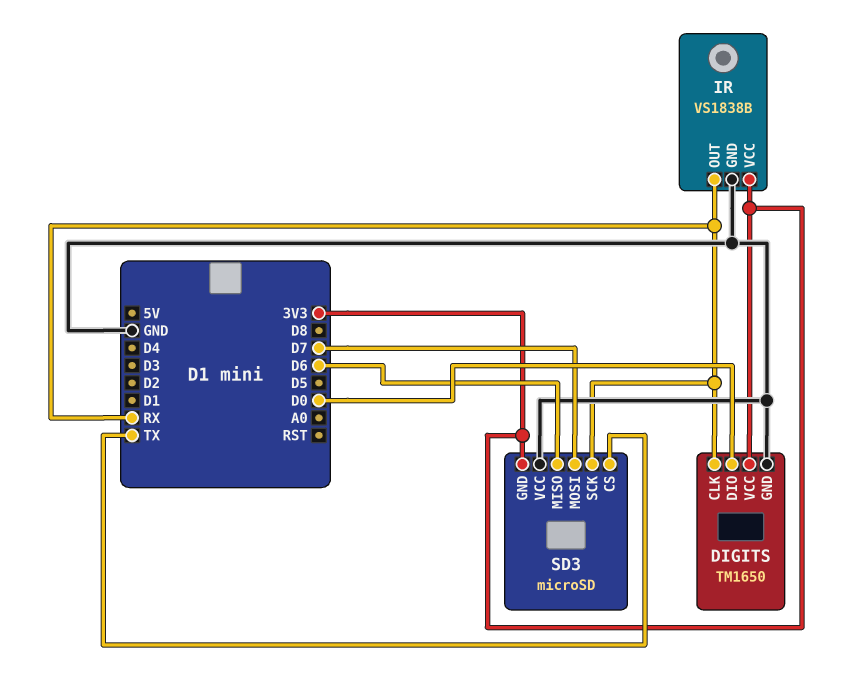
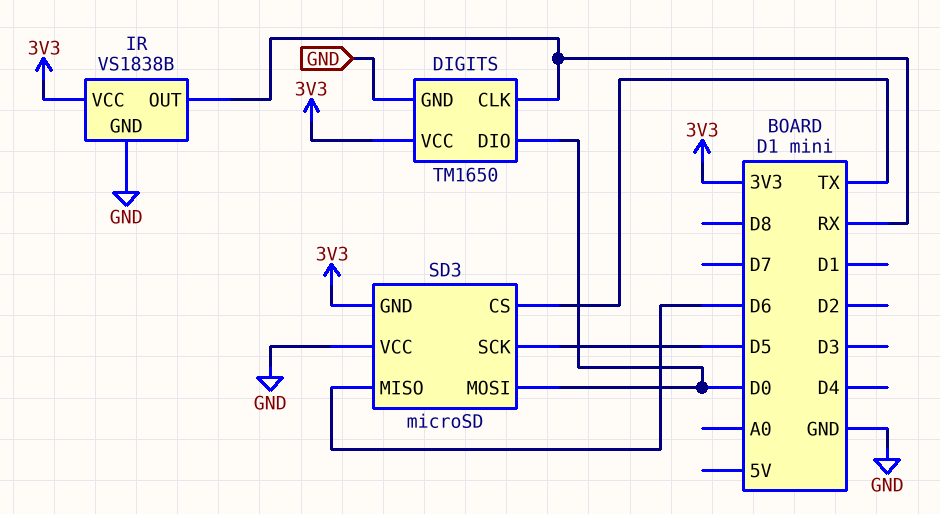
SD3 pin MOSI: D7 -> D0
SD3 pin SCK: RX -> D5

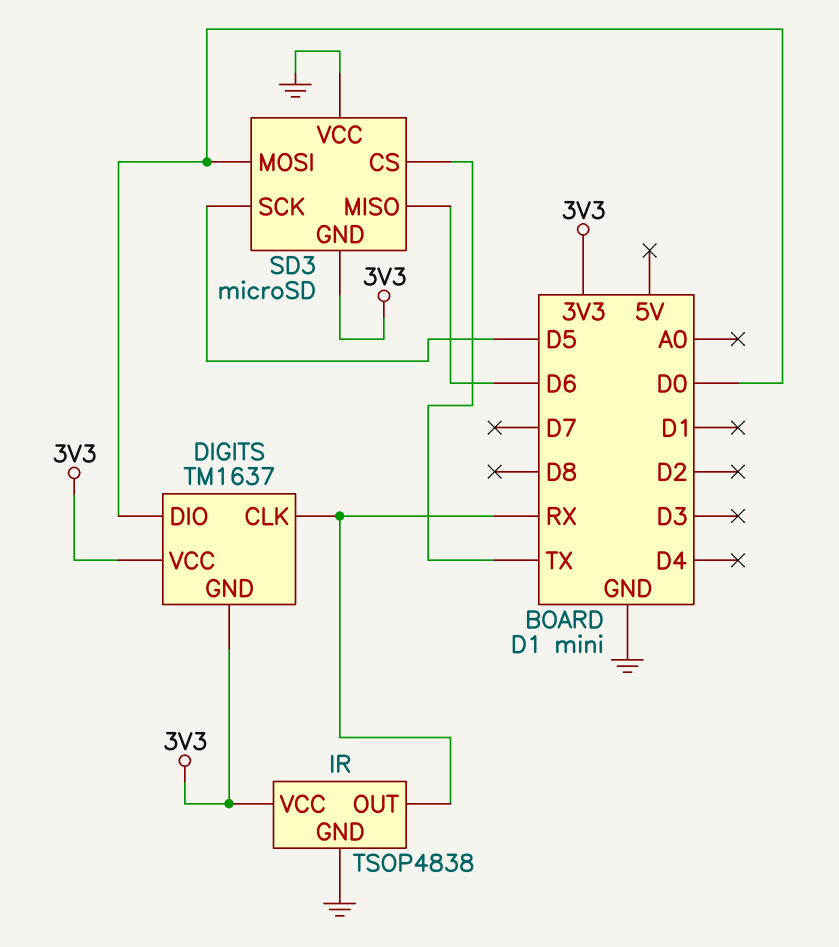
DIGITS: TM1650 -> TM1637
DIGITS pin GND: GND -> 3V3
IR: VS1838B -> TSOP4838

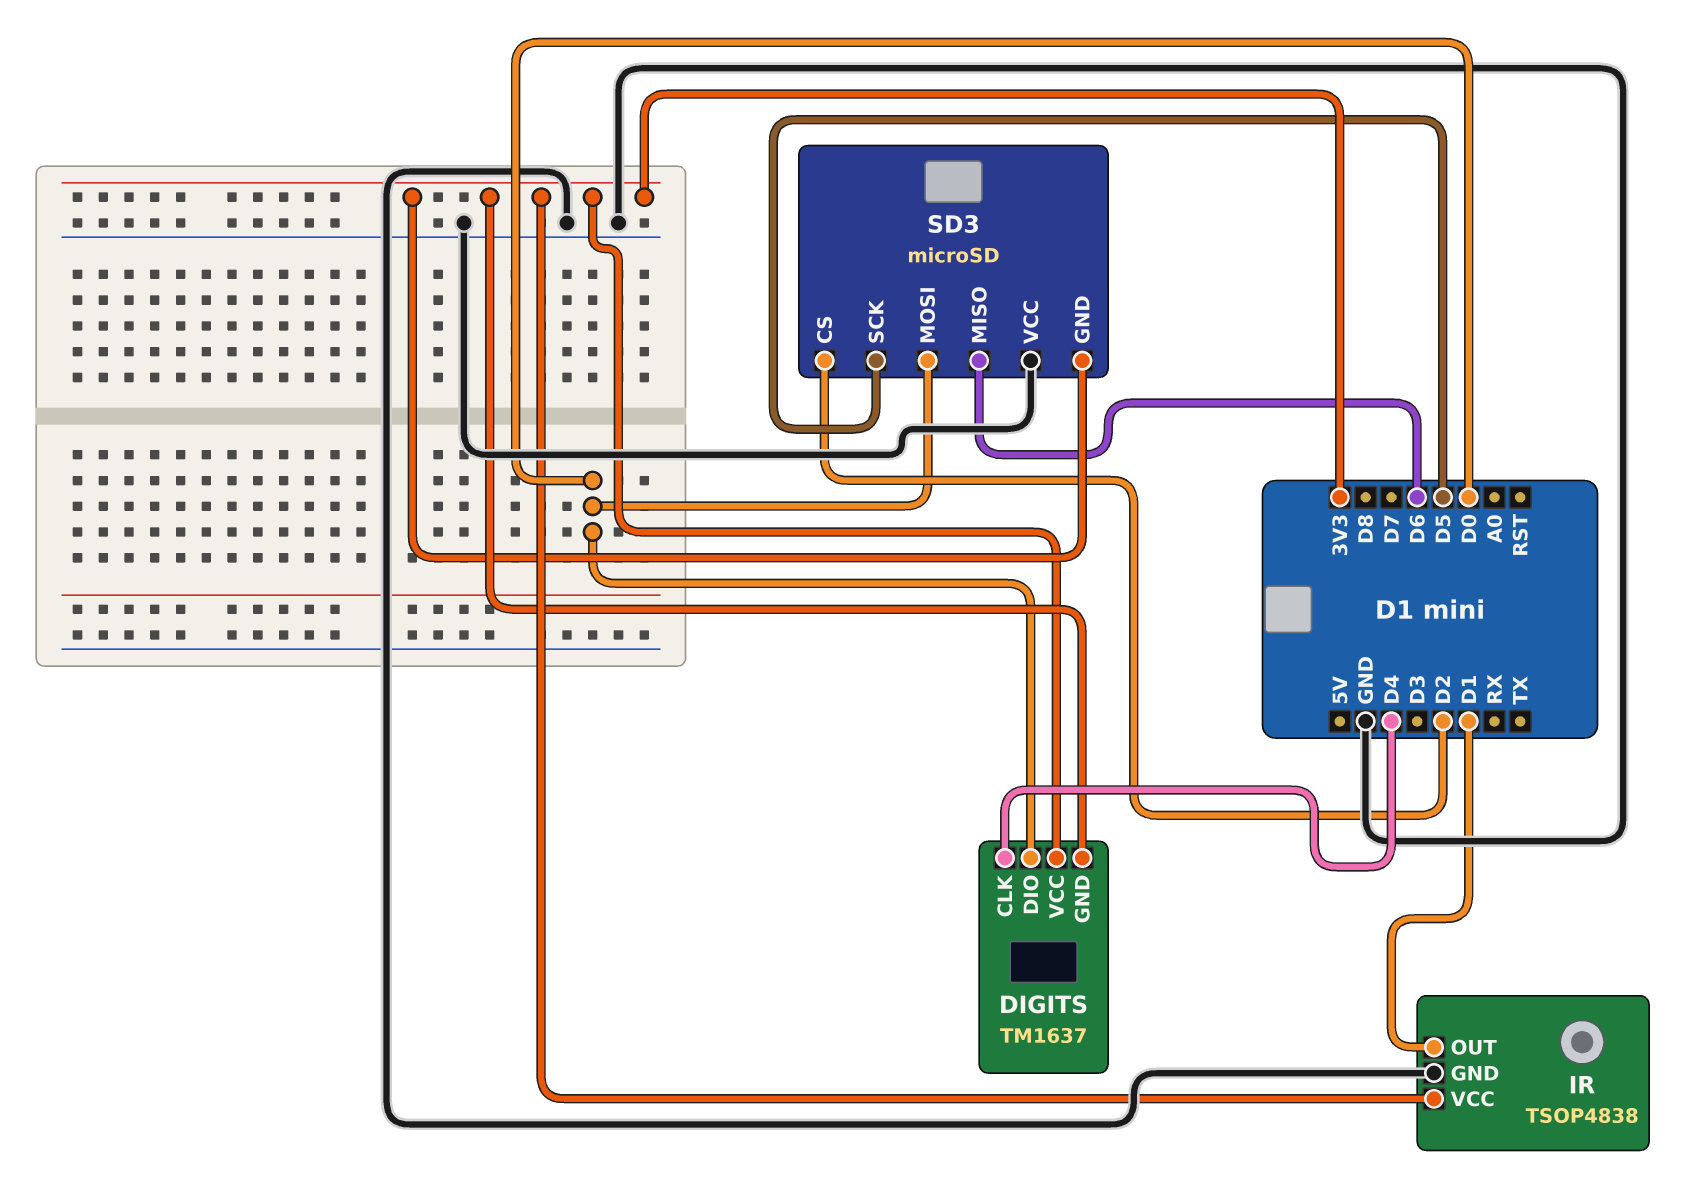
DIGITS pin CLK: RX -> D4
IR pin OUT: RX -> D1
SD3 pin CS: TX -> D2

